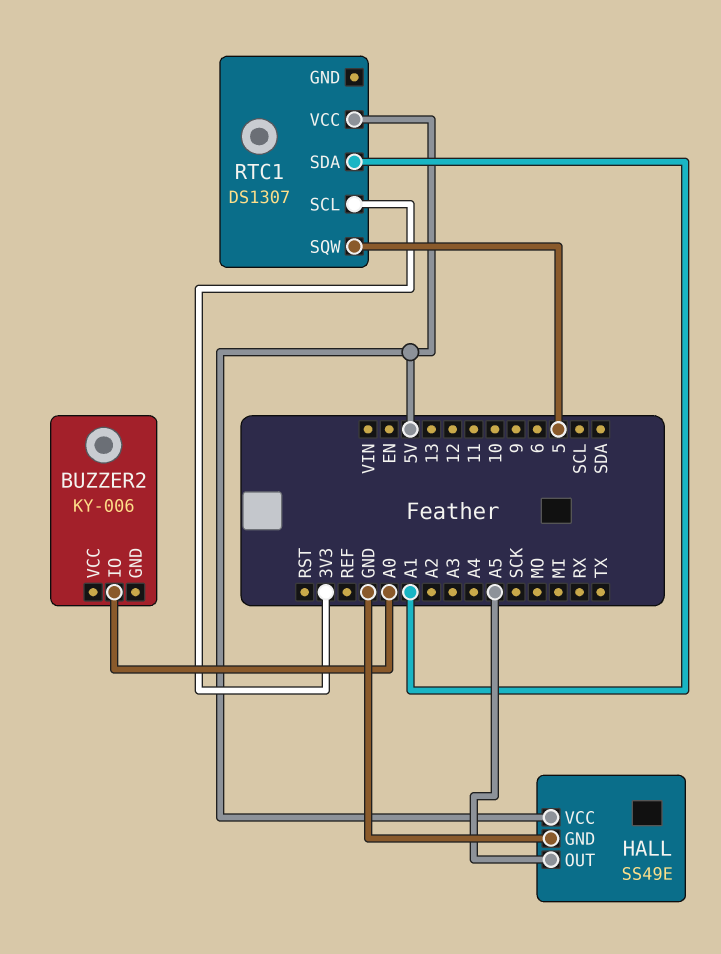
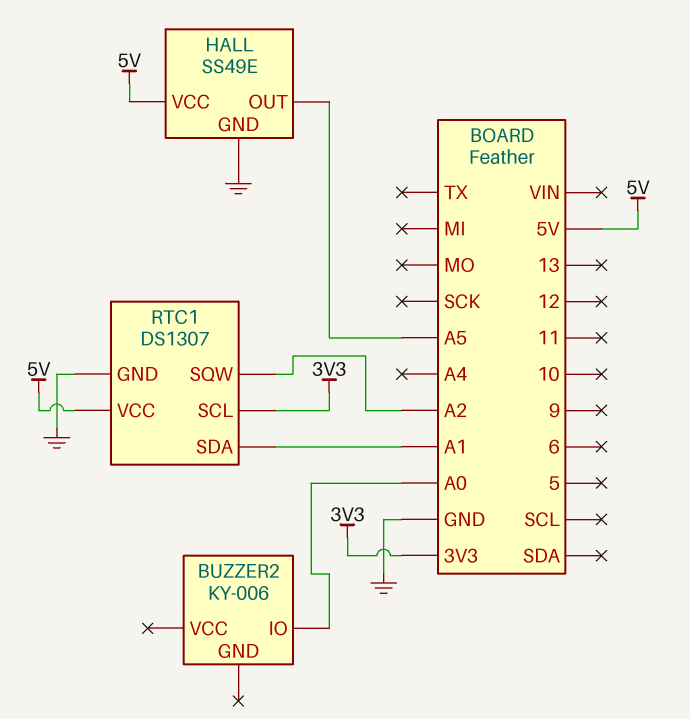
RTC1 pin GND: none -> GND
RTC1 pin SQW: 5 -> A2

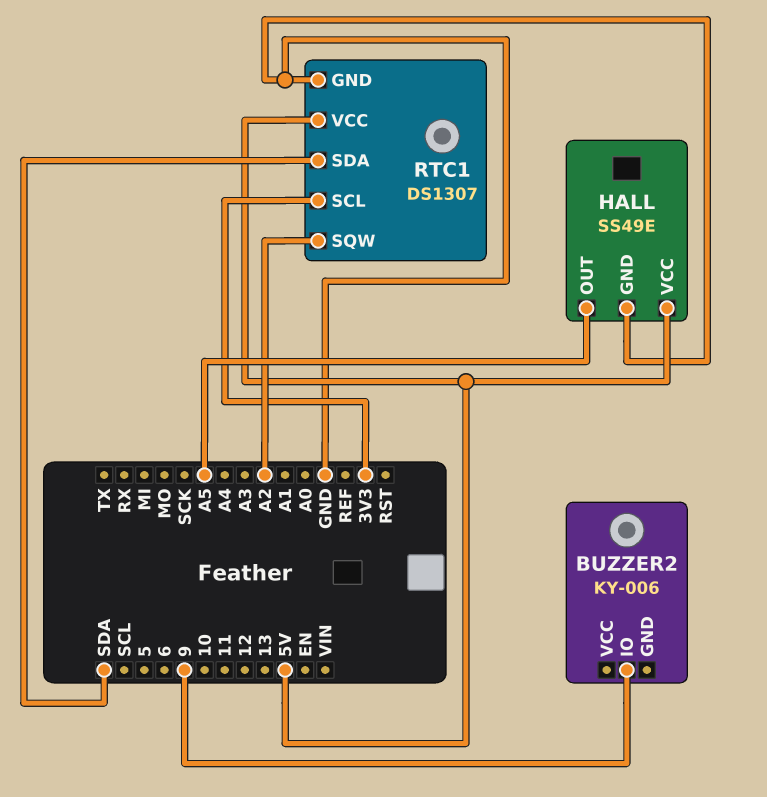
BUZZER2 pin IO: A0 -> 9
RTC1 pin SDA: A1 -> SDA

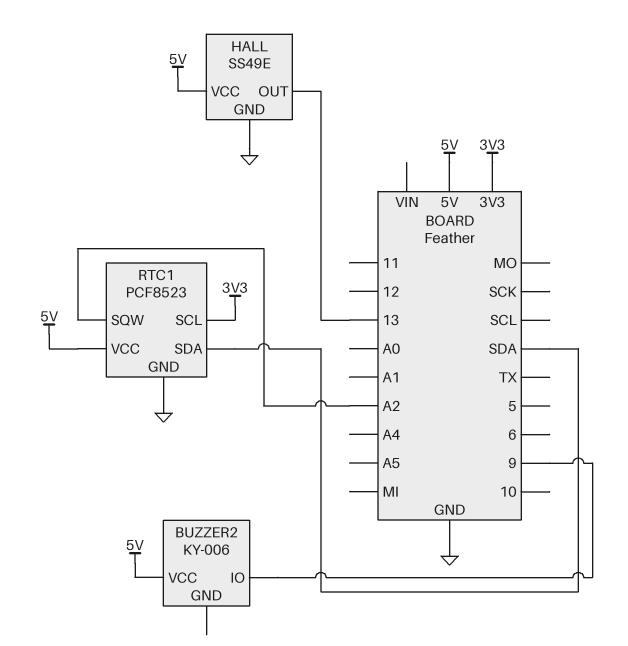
BUZZER2 pin VCC: none -> 5V
HALL pin OUT: A5 -> 13
RTC1: DS1307 -> PCF8523

